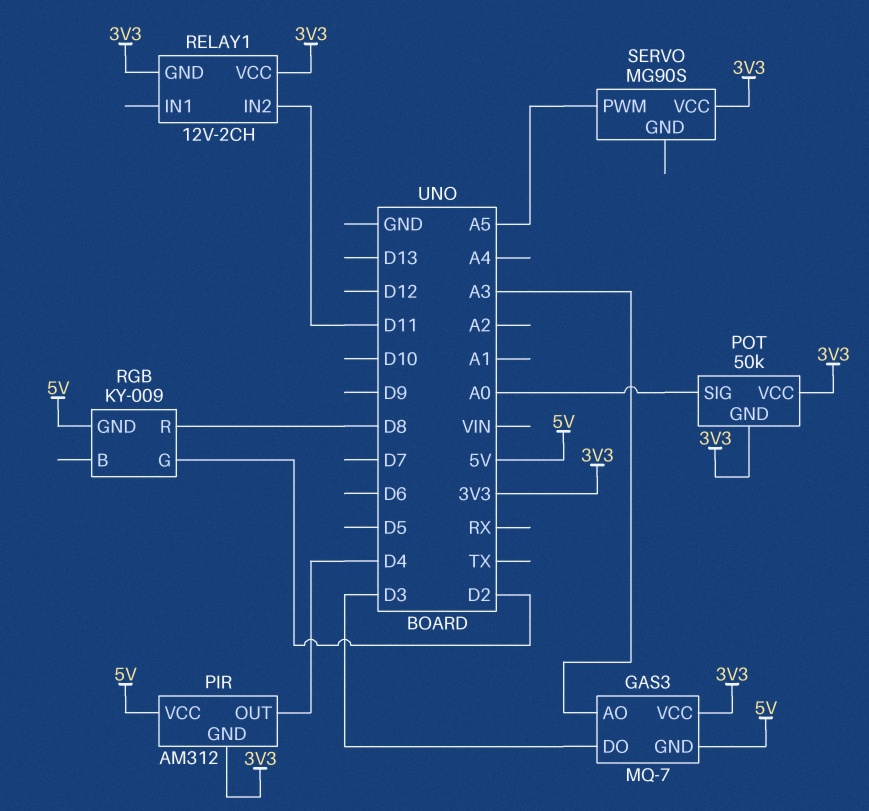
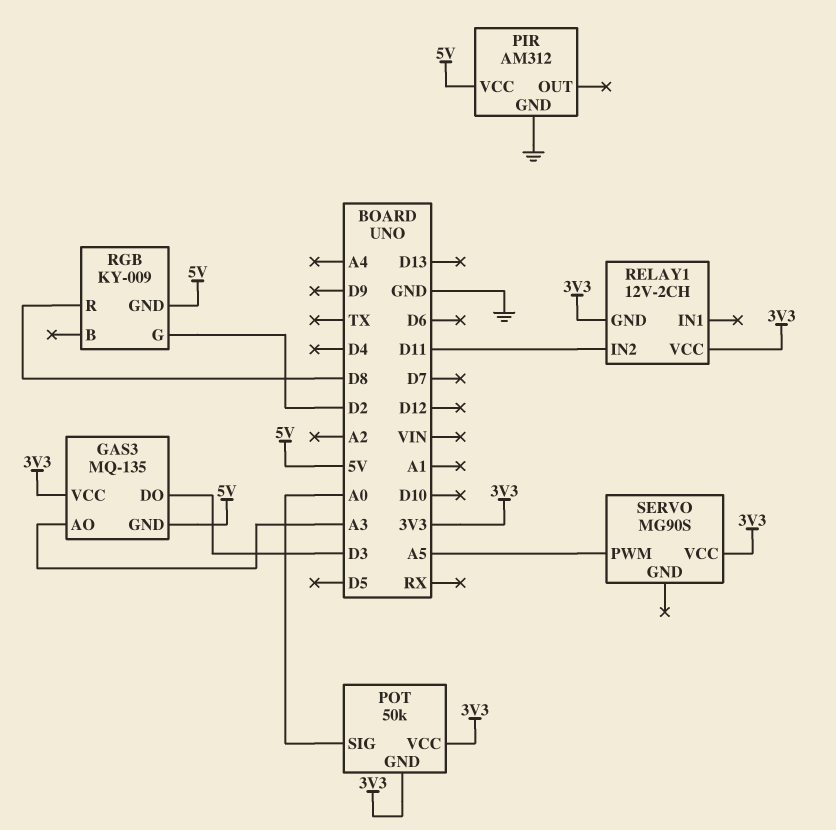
GAS3: MQ-7 -> MQ-135
PIR pin GND: 3V3 -> GND
PIR pin OUT: D4 -> none

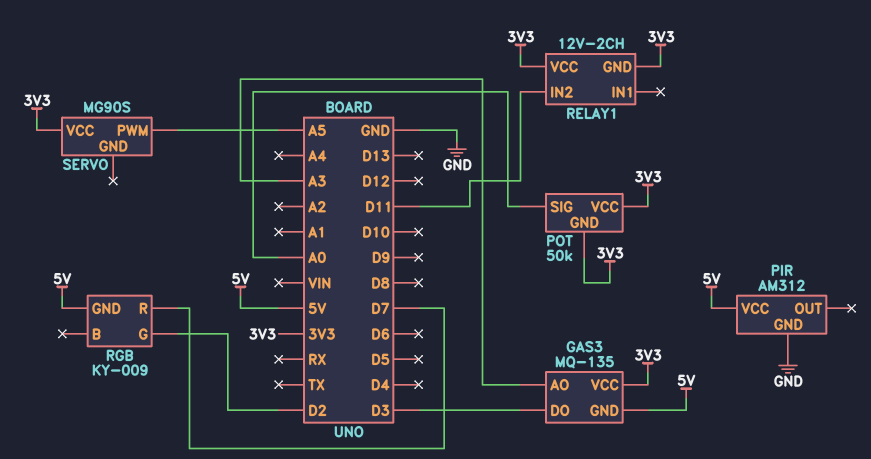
RGB pin R: D8 -> D7

